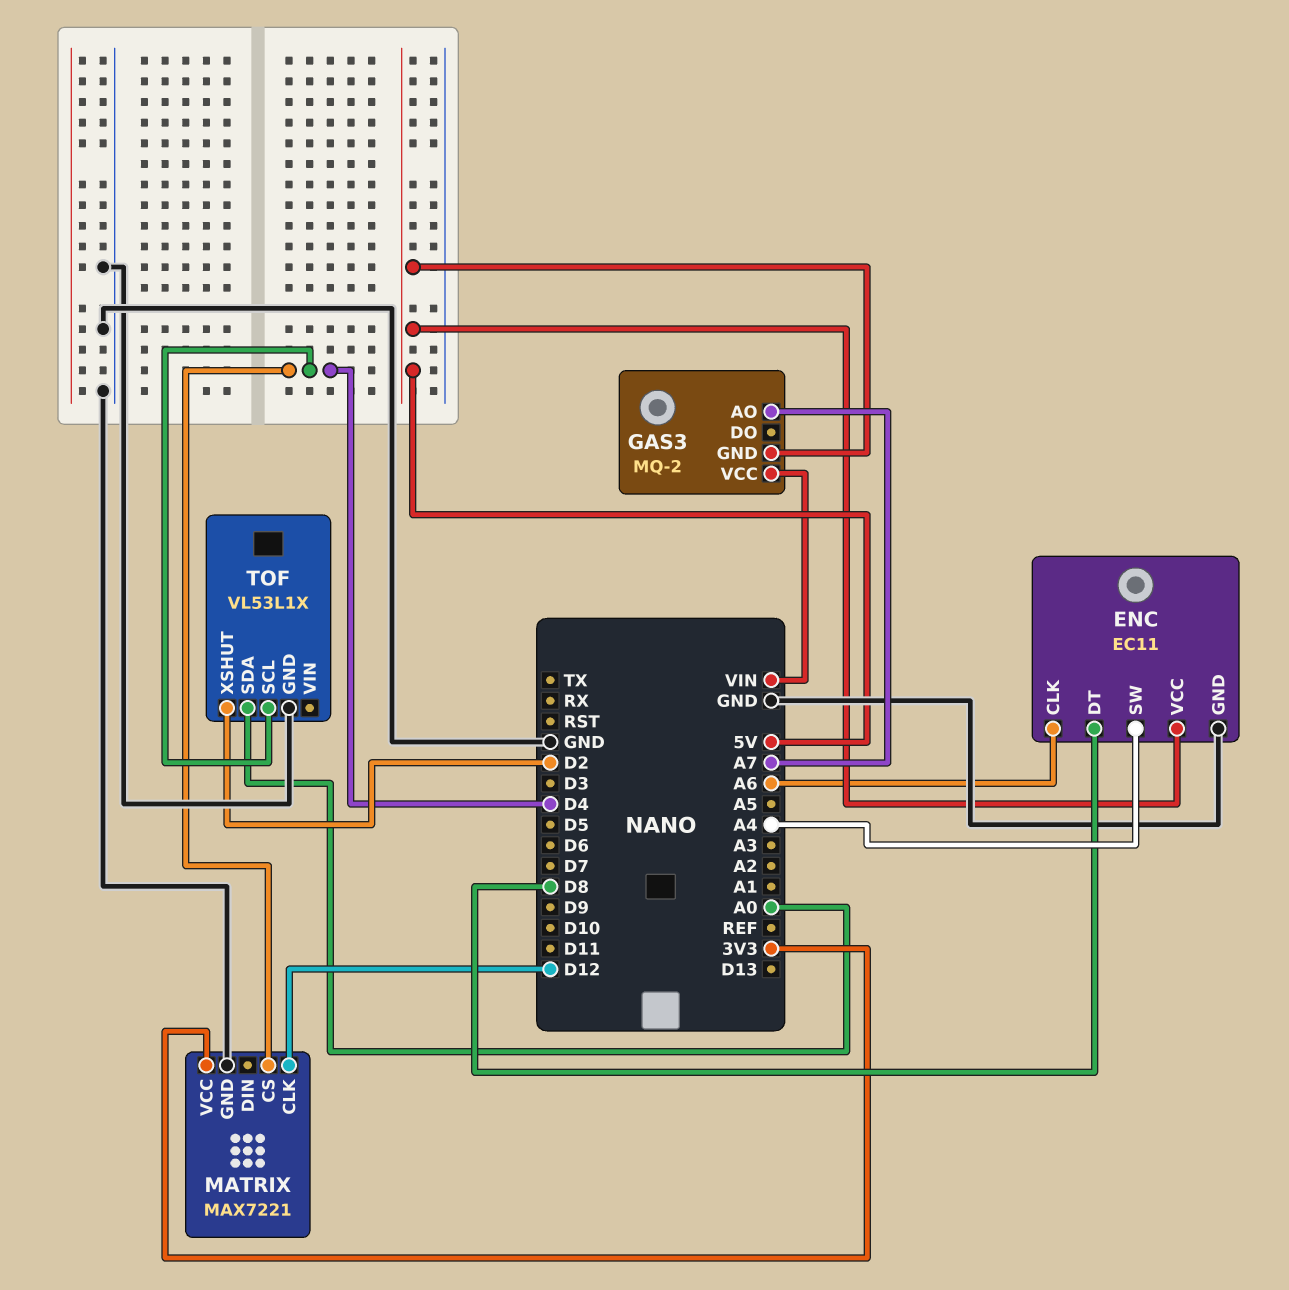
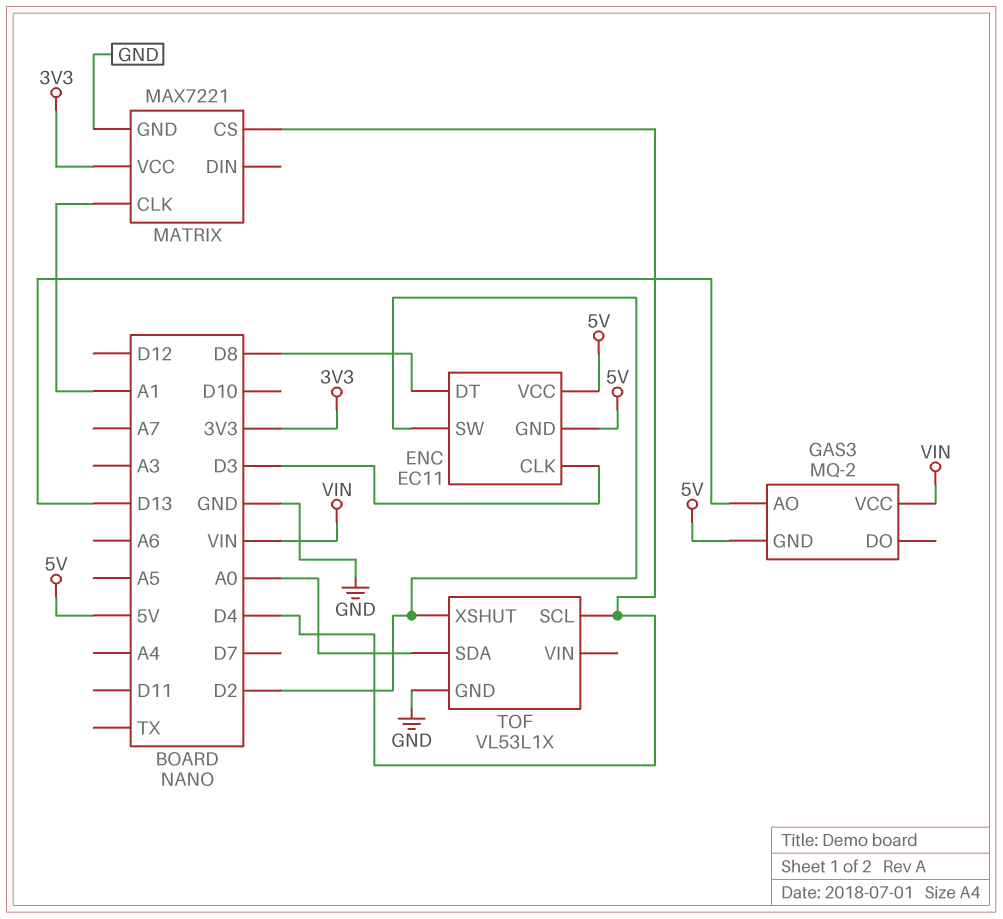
ENC pin CLK: A6 -> D3
ENC pin GND: GND -> 5V
ENC pin SW: A4 -> D2
GAS3 pin AO: A7 -> D13
MATRIX pin CLK: D12 -> A1

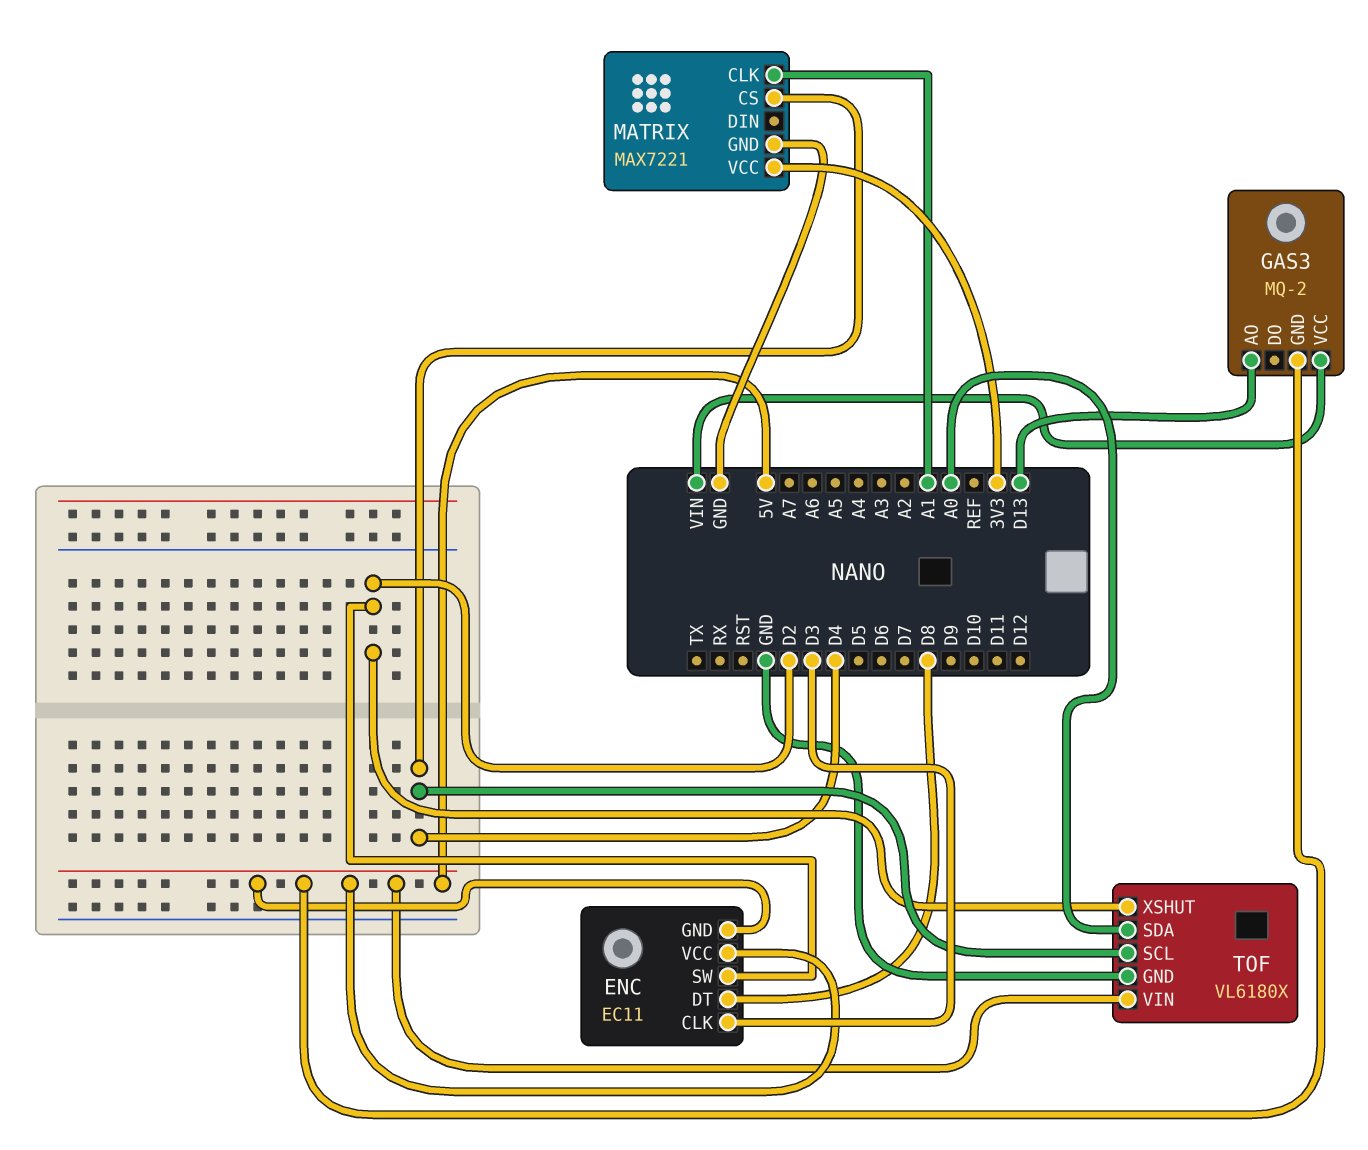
TOF: VL53L1X -> VL6180X
TOF pin VIN: none -> 5V

